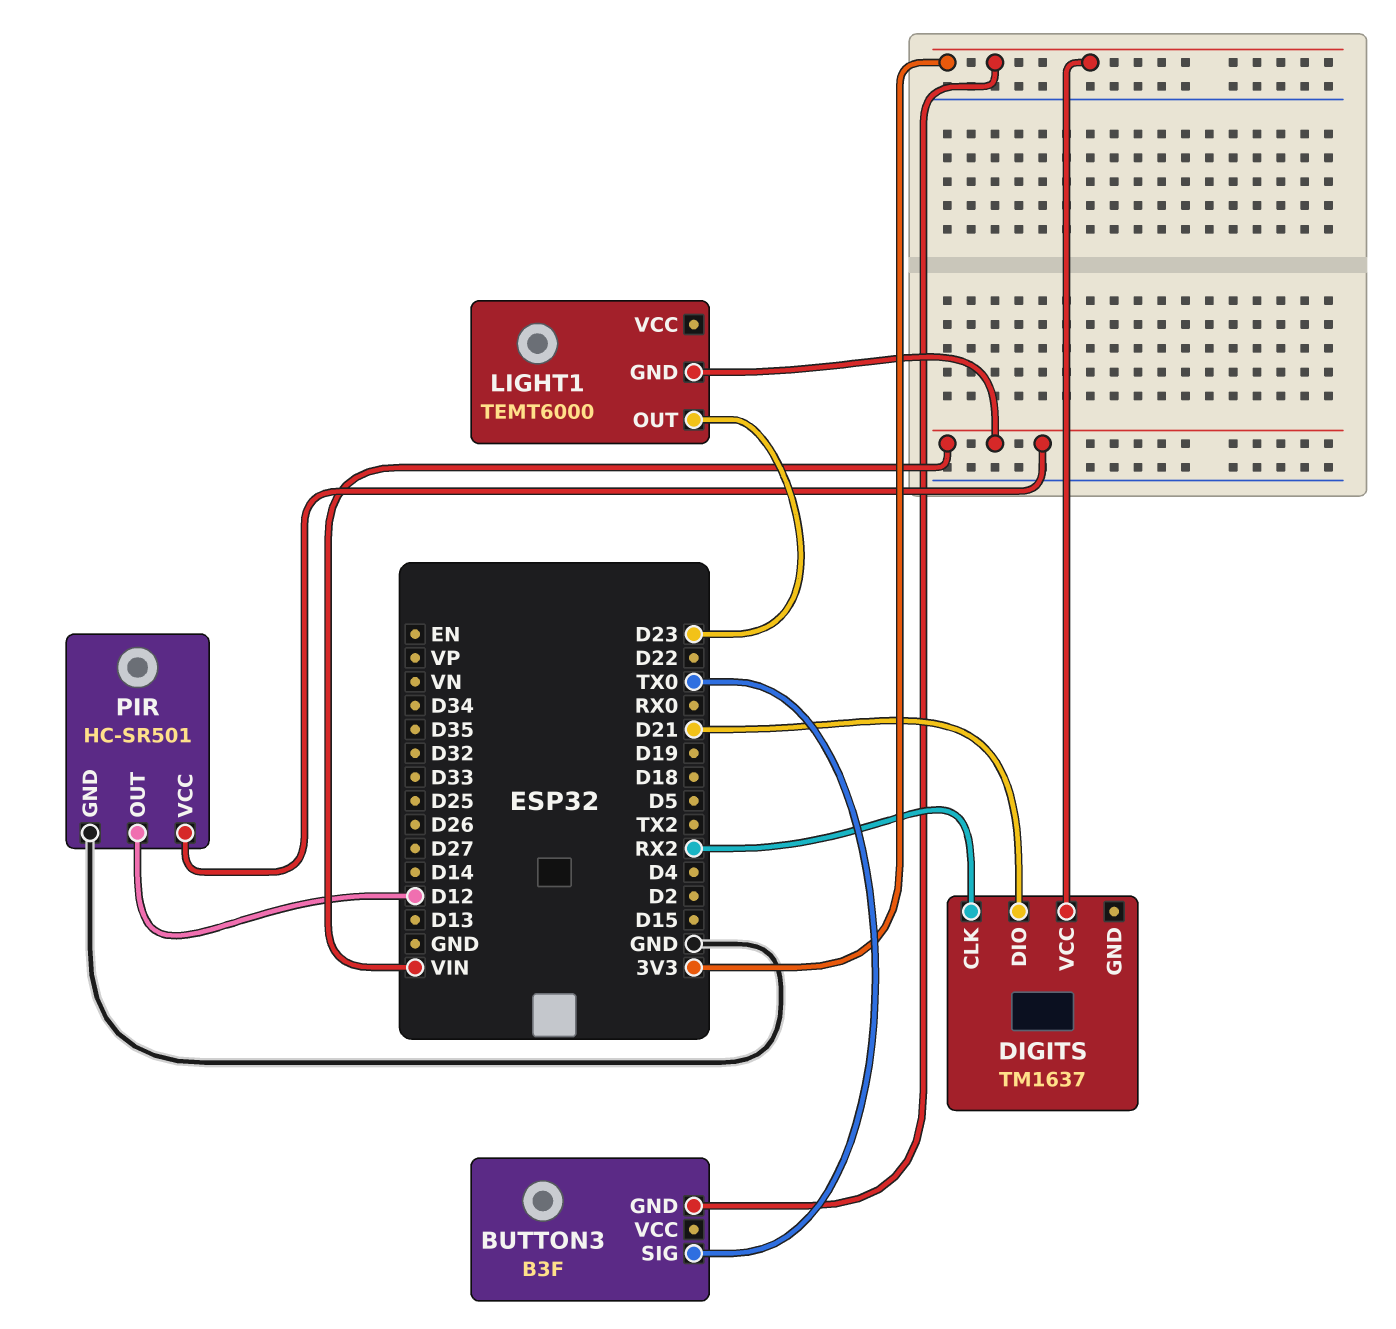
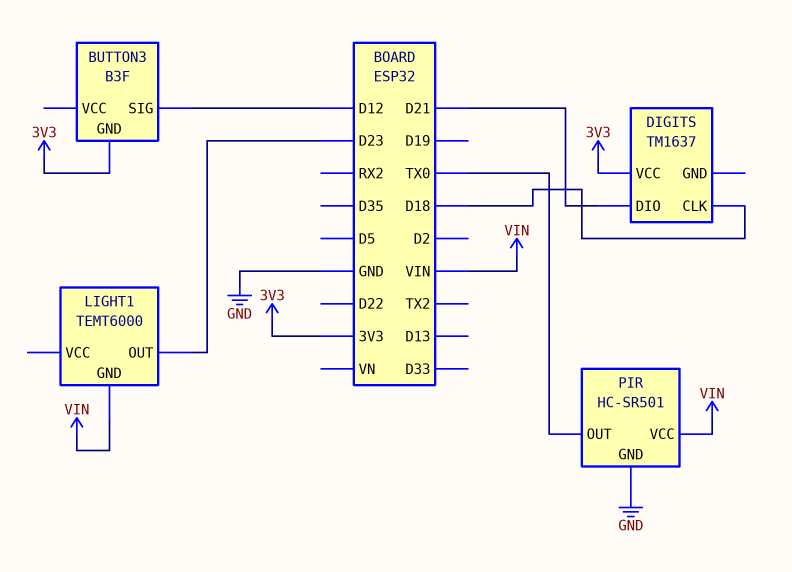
BUTTON3 pin SIG: TX0 -> D12
DIGITS pin CLK: RX2 -> D18
PIR pin OUT: D12 -> TX0

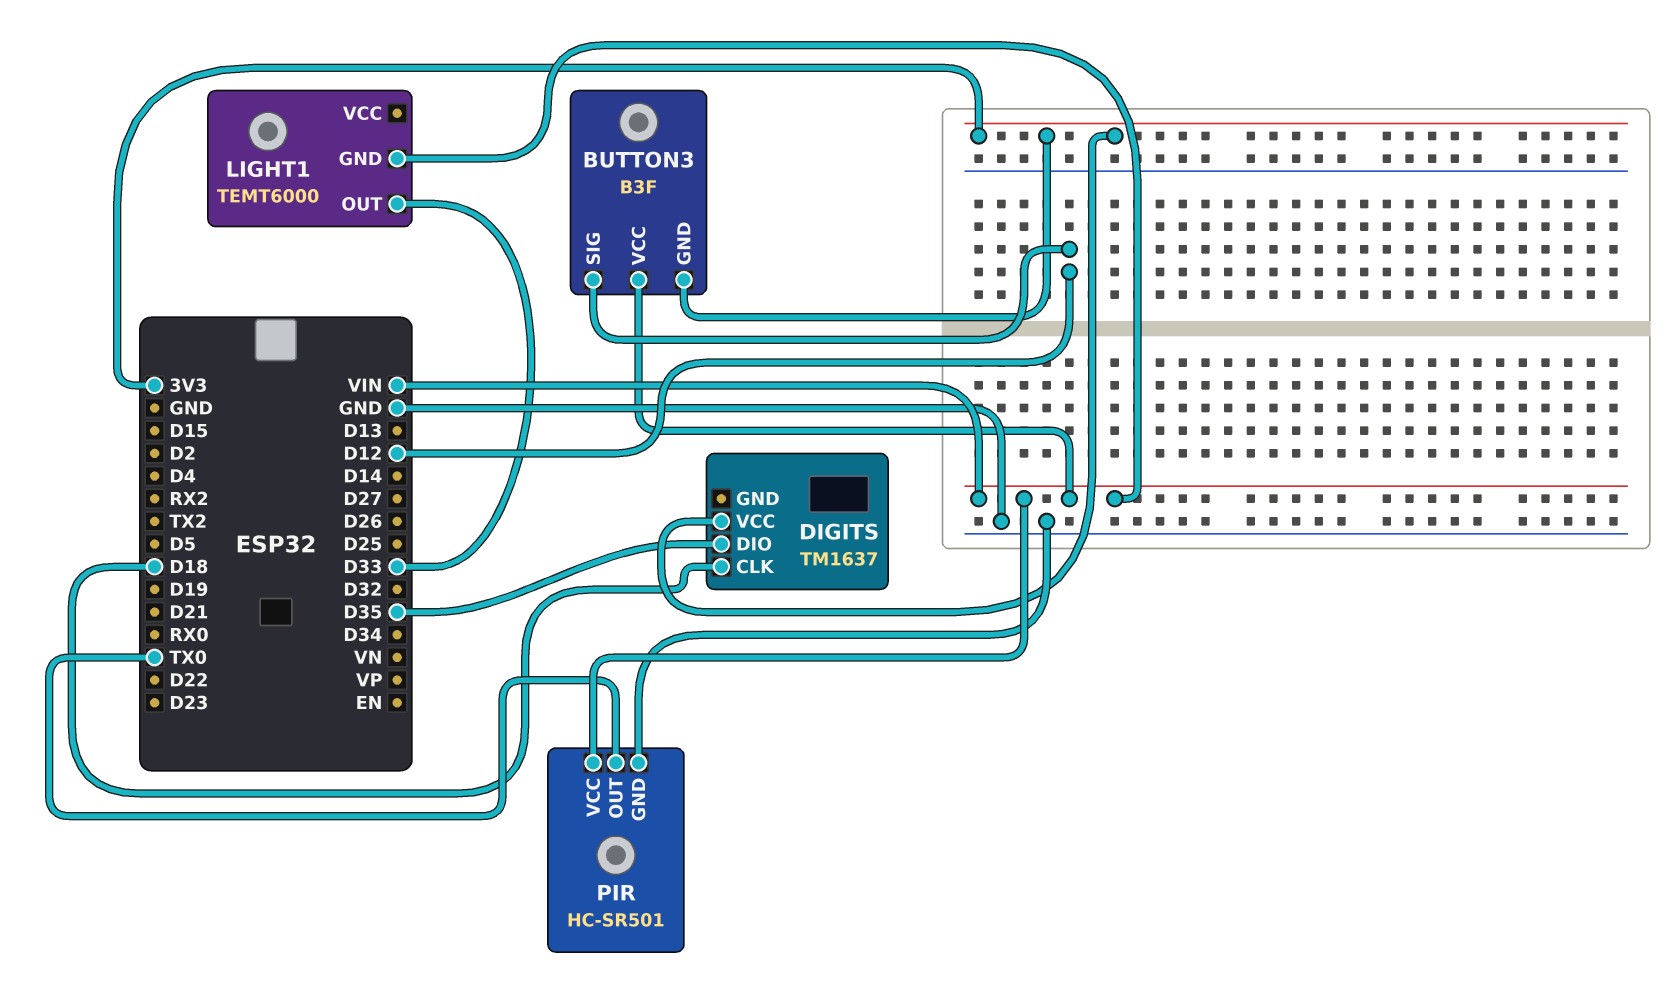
BUTTON3 pin VCC: none -> VIN
DIGITS pin DIO: D21 -> D35
LIGHT1 pin OUT: D23 -> D33

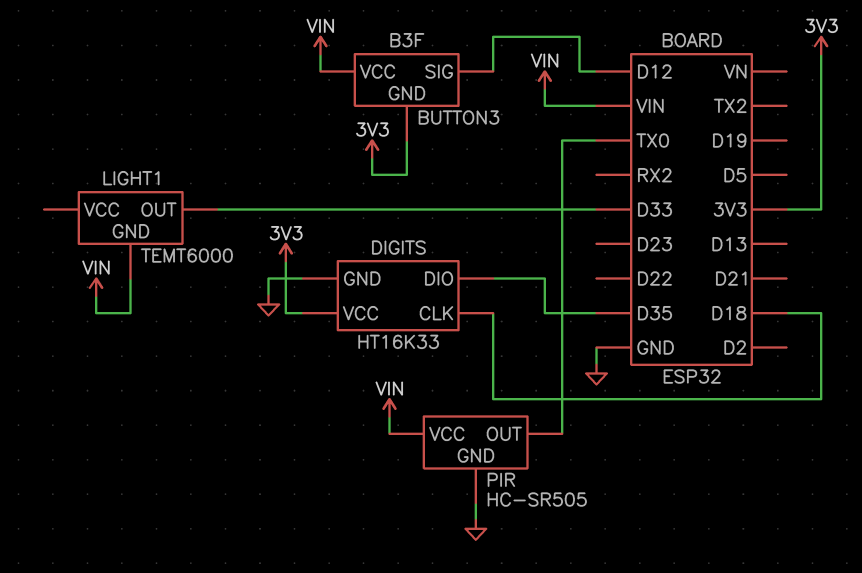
DIGITS: TM1637 -> HT16K33
DIGITS pin GND: none -> GND
PIR: HC-SR501 -> HC-SR505

